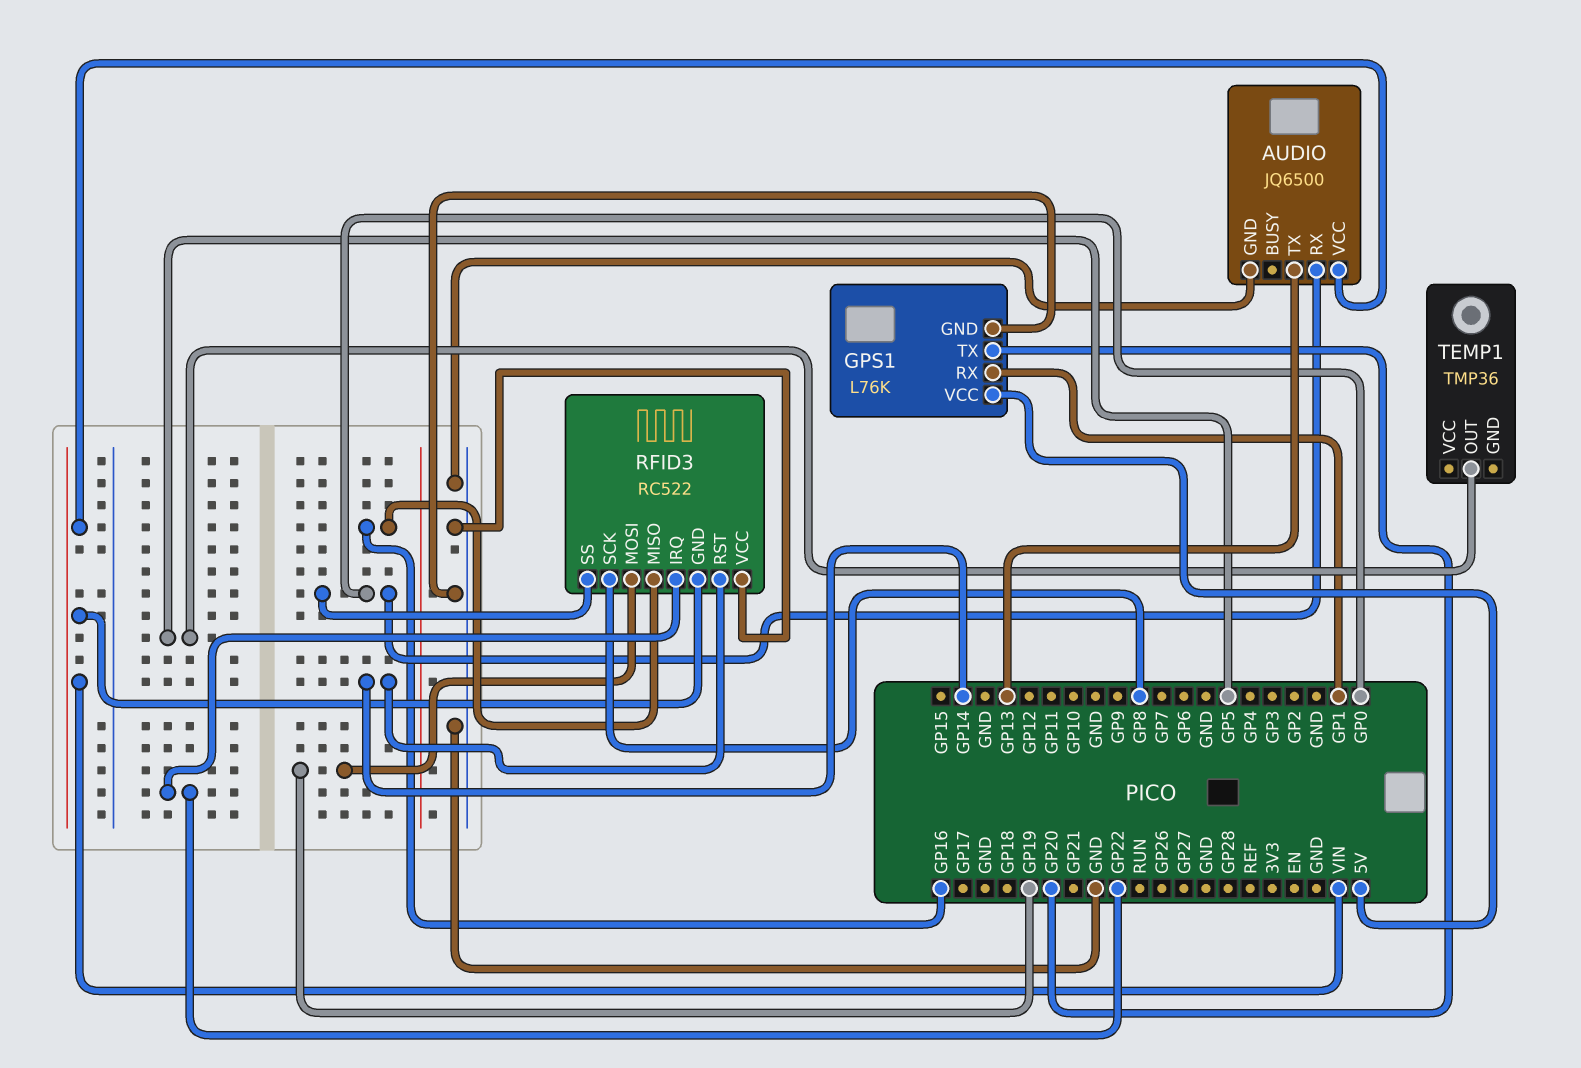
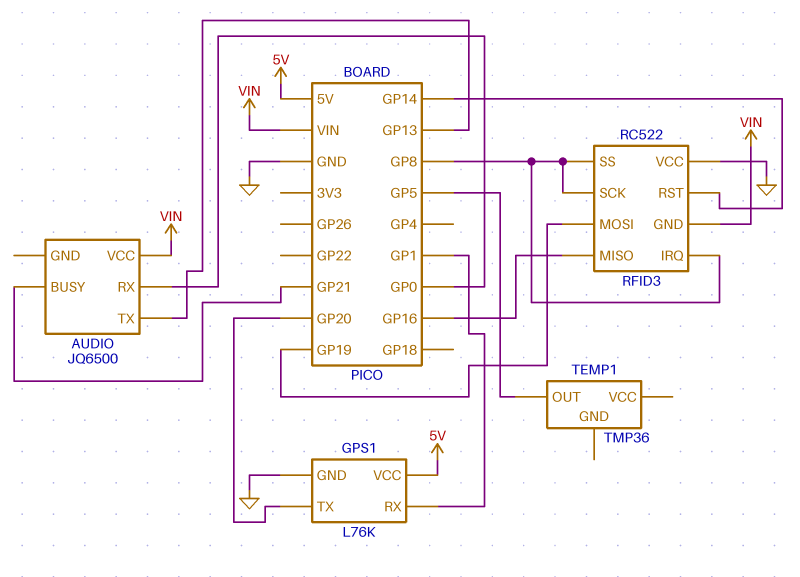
AUDIO pin BUSY: none -> GP21
AUDIO pin GND: GND -> none
RFID3 pin IRQ: GP22 -> GP8
RFID3 pin SS: GP0 -> GP8

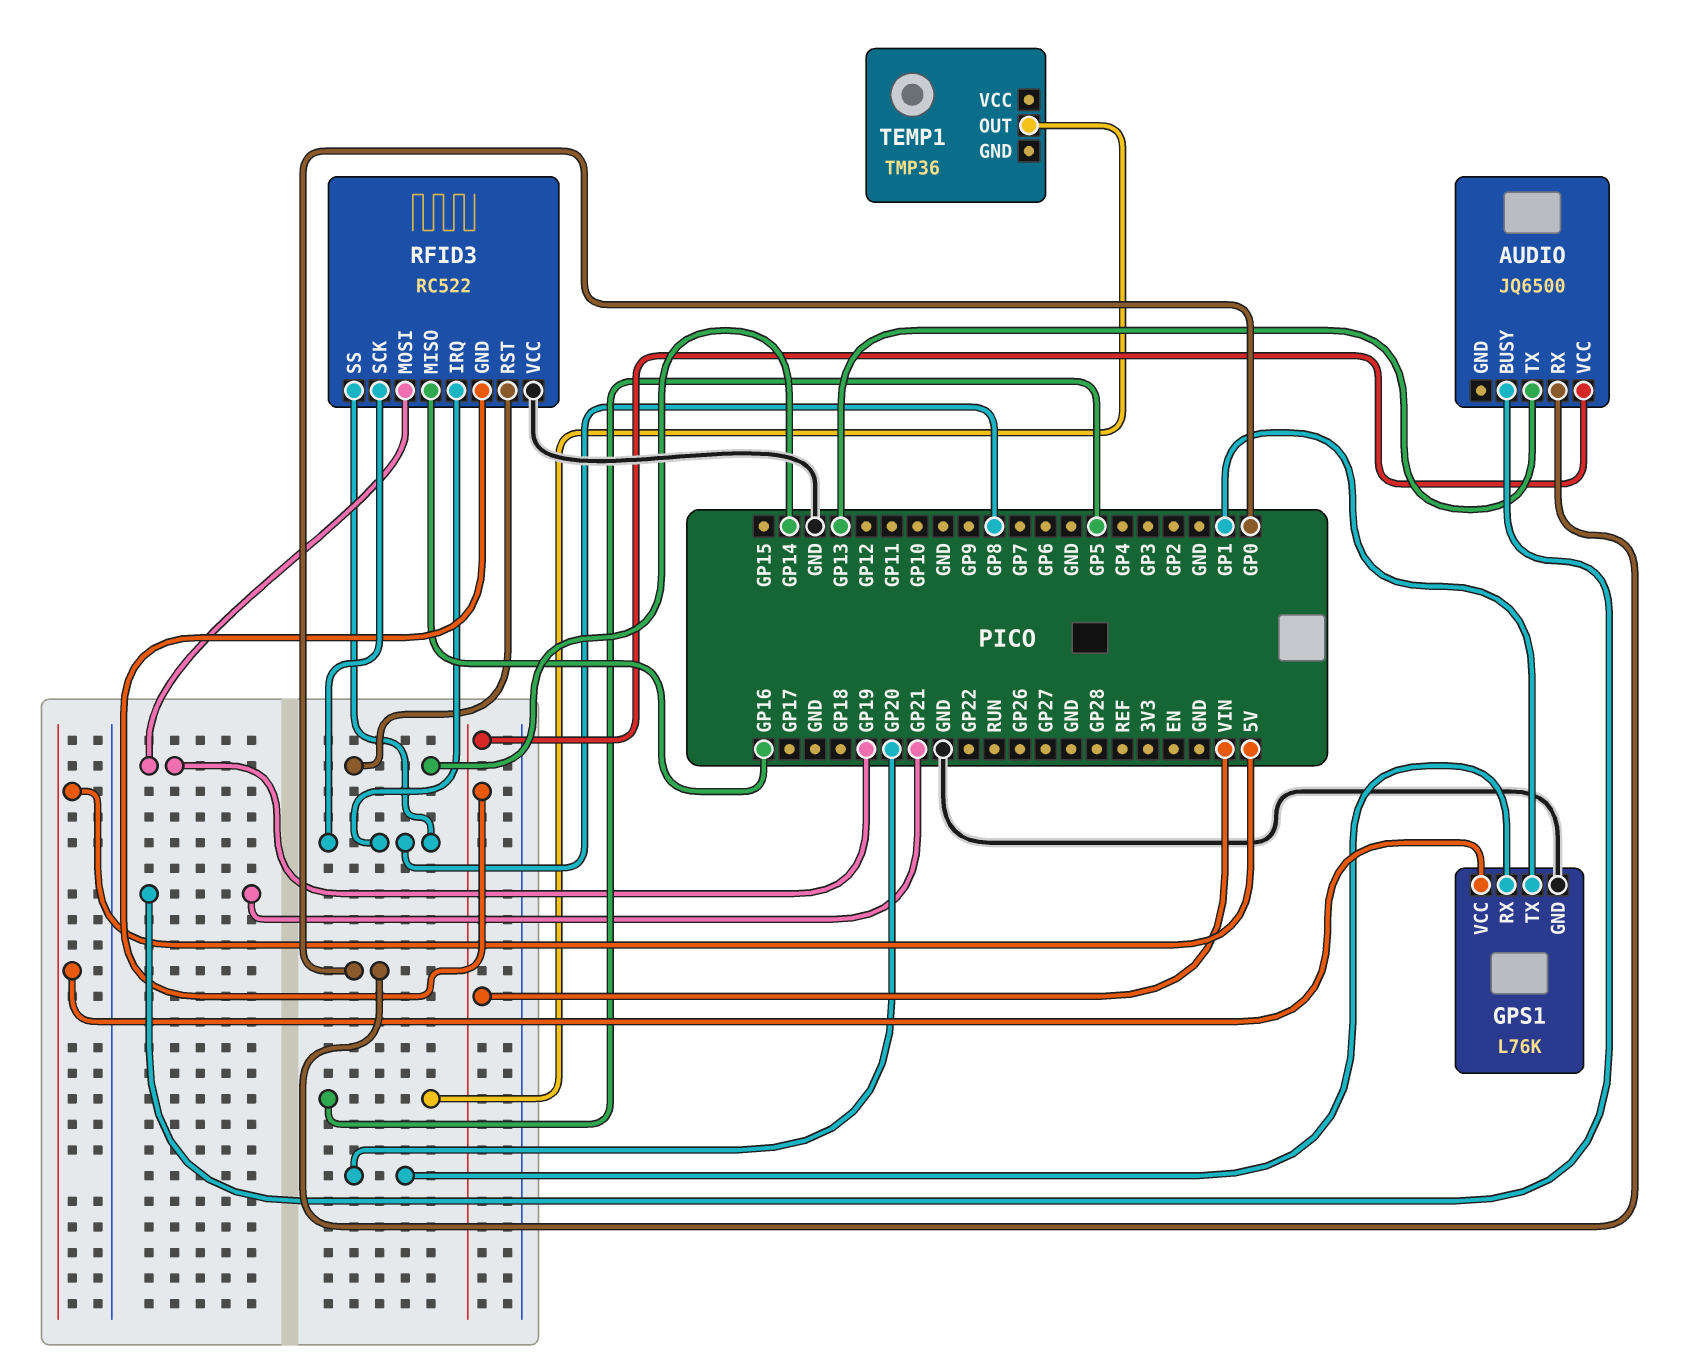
GPS1 pin RX: GP1 -> GP20
GPS1 pin TX: GP20 -> GP1

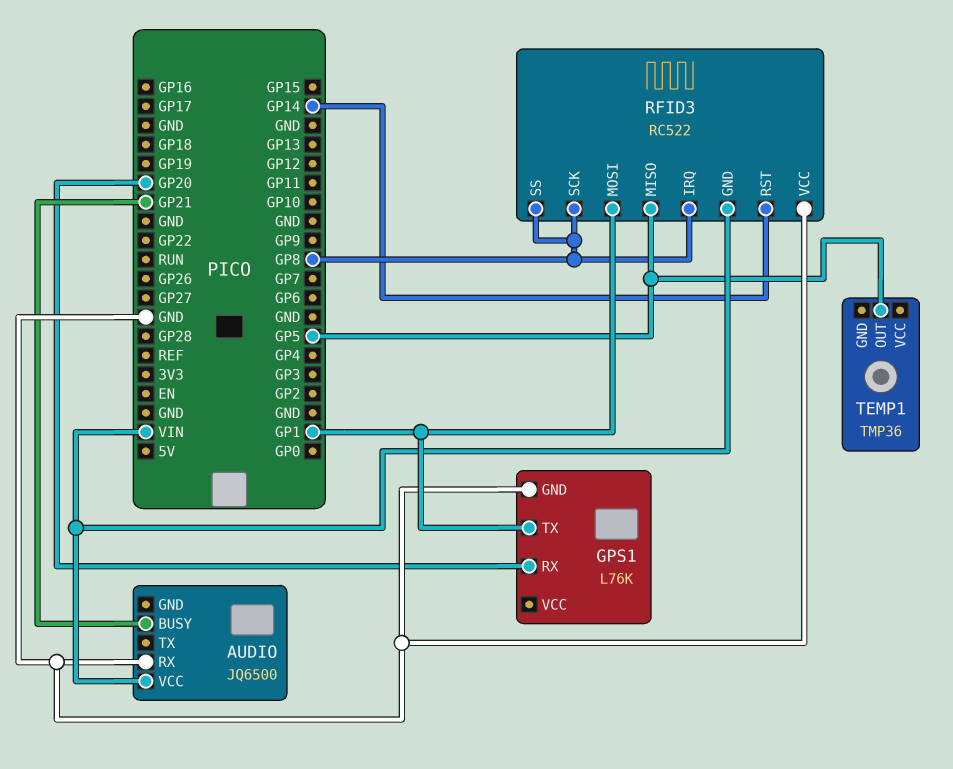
AUDIO pin RX: GP0 -> GND
AUDIO pin TX: GP13 -> none
GPS1 pin VCC: 5V -> none
RFID3 pin MISO: GP16 -> GP5
RFID3 pin MOSI: GP19 -> GP1

